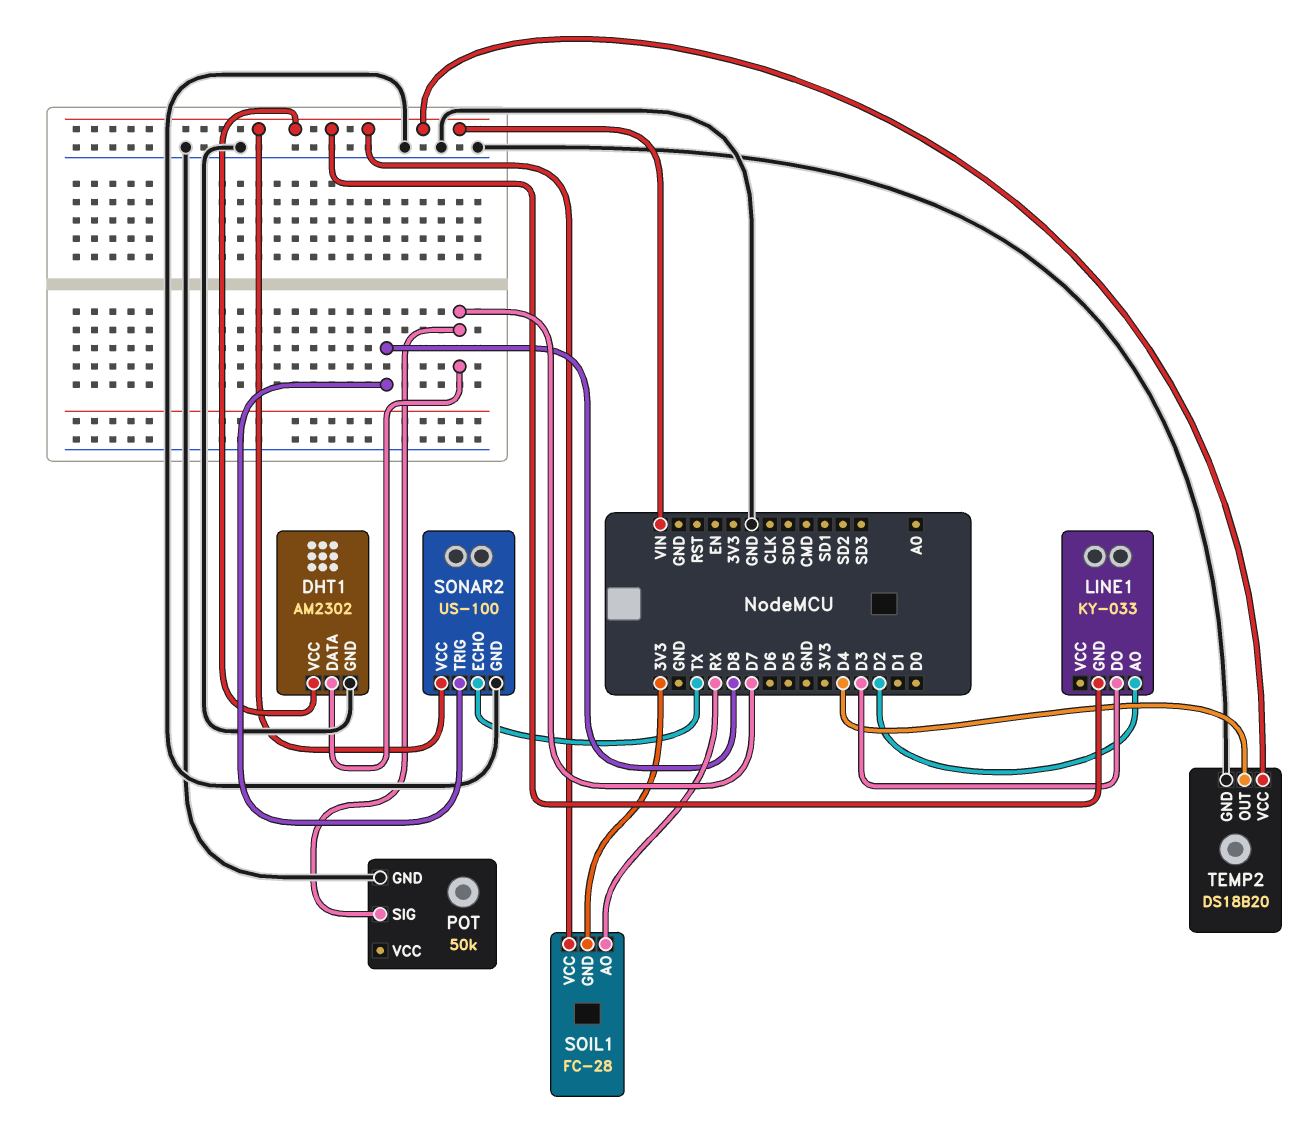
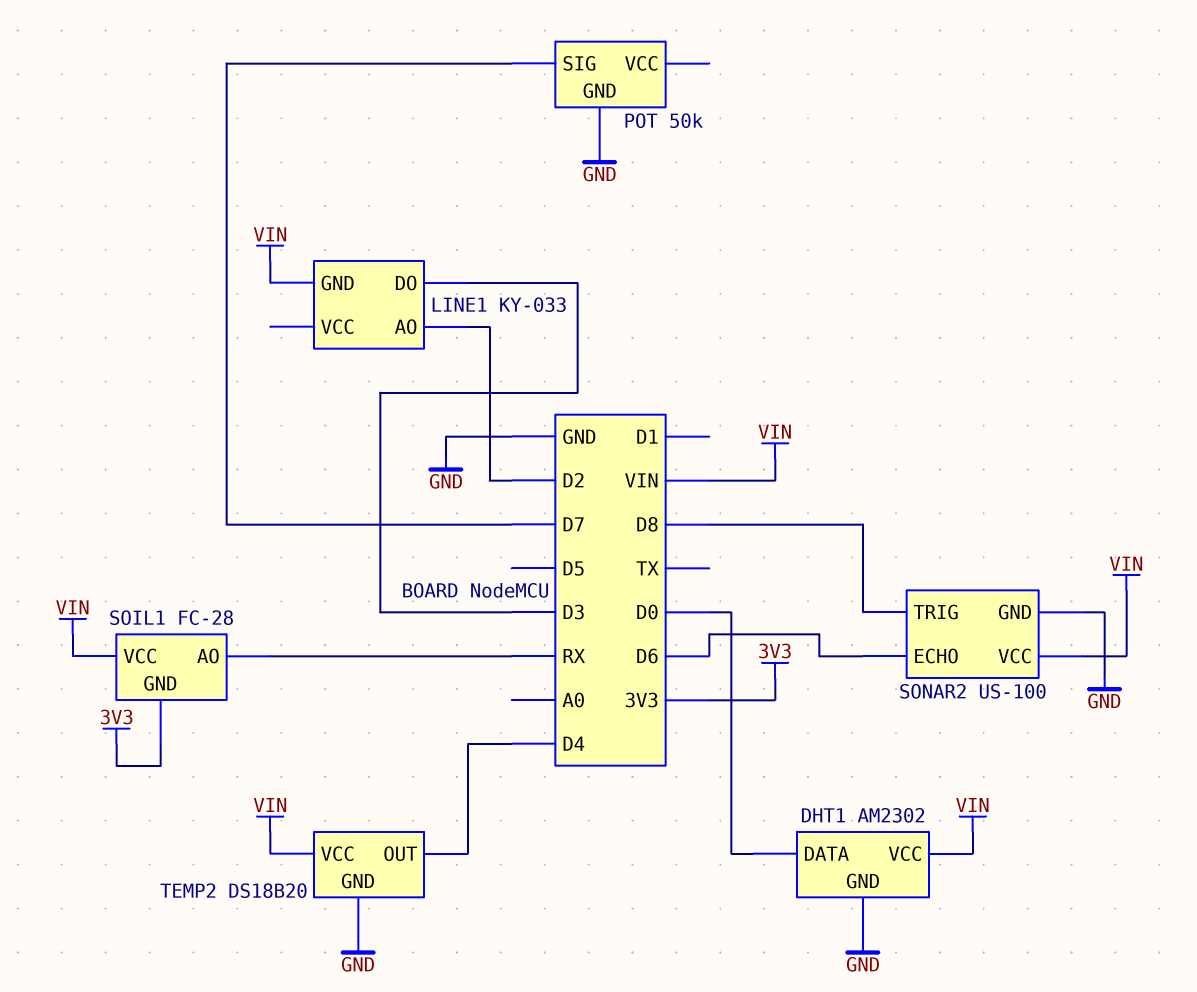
DHT1 pin DATA: D7 -> D0
SONAR2 pin ECHO: TX -> D6

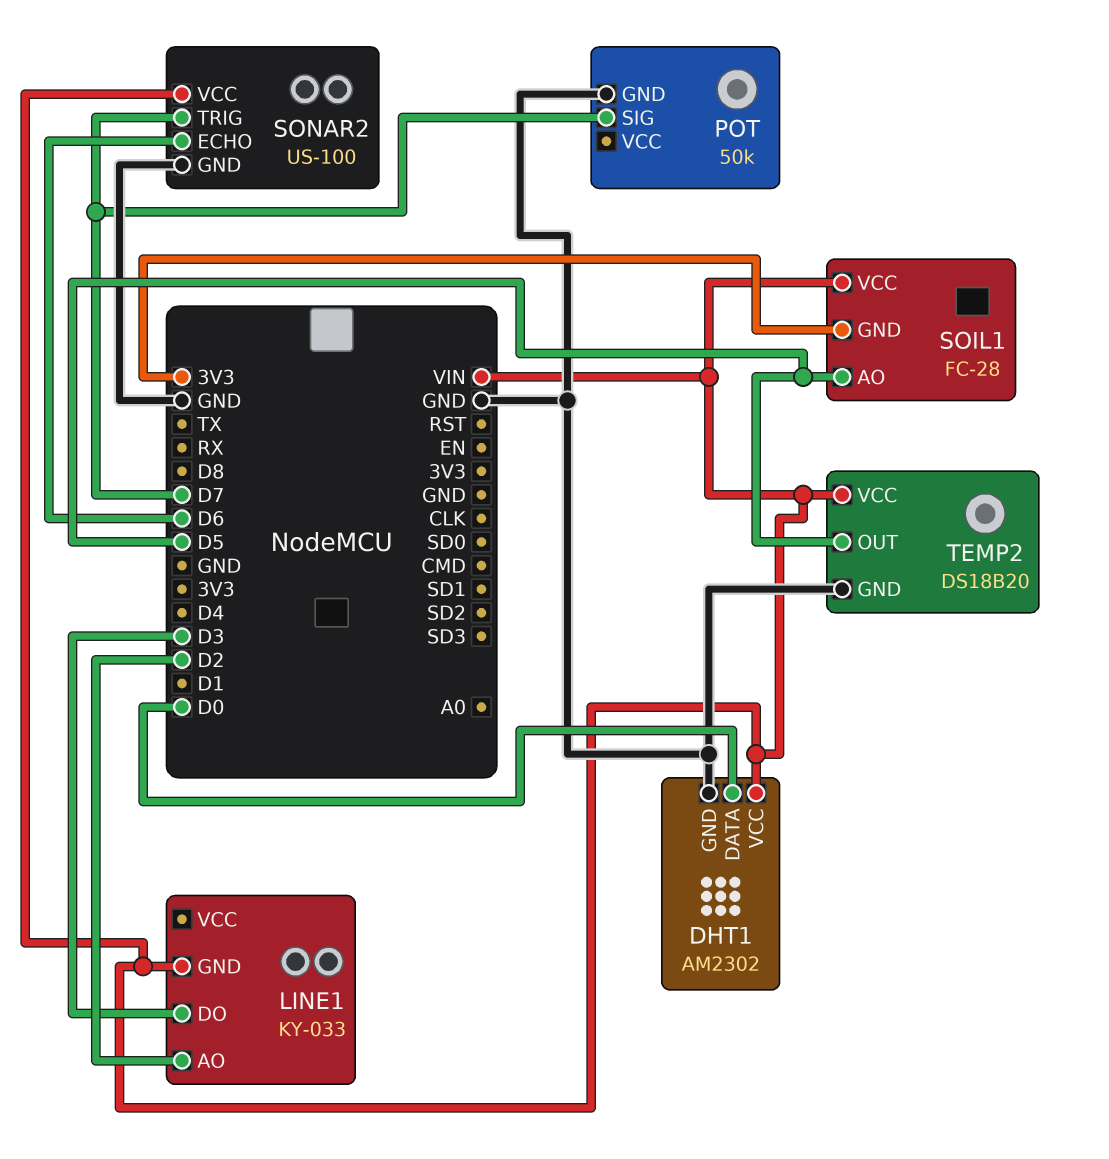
SOIL1 pin AO: RX -> D5
SONAR2 pin TRIG: D8 -> D7
TEMP2 pin OUT: D4 -> D5

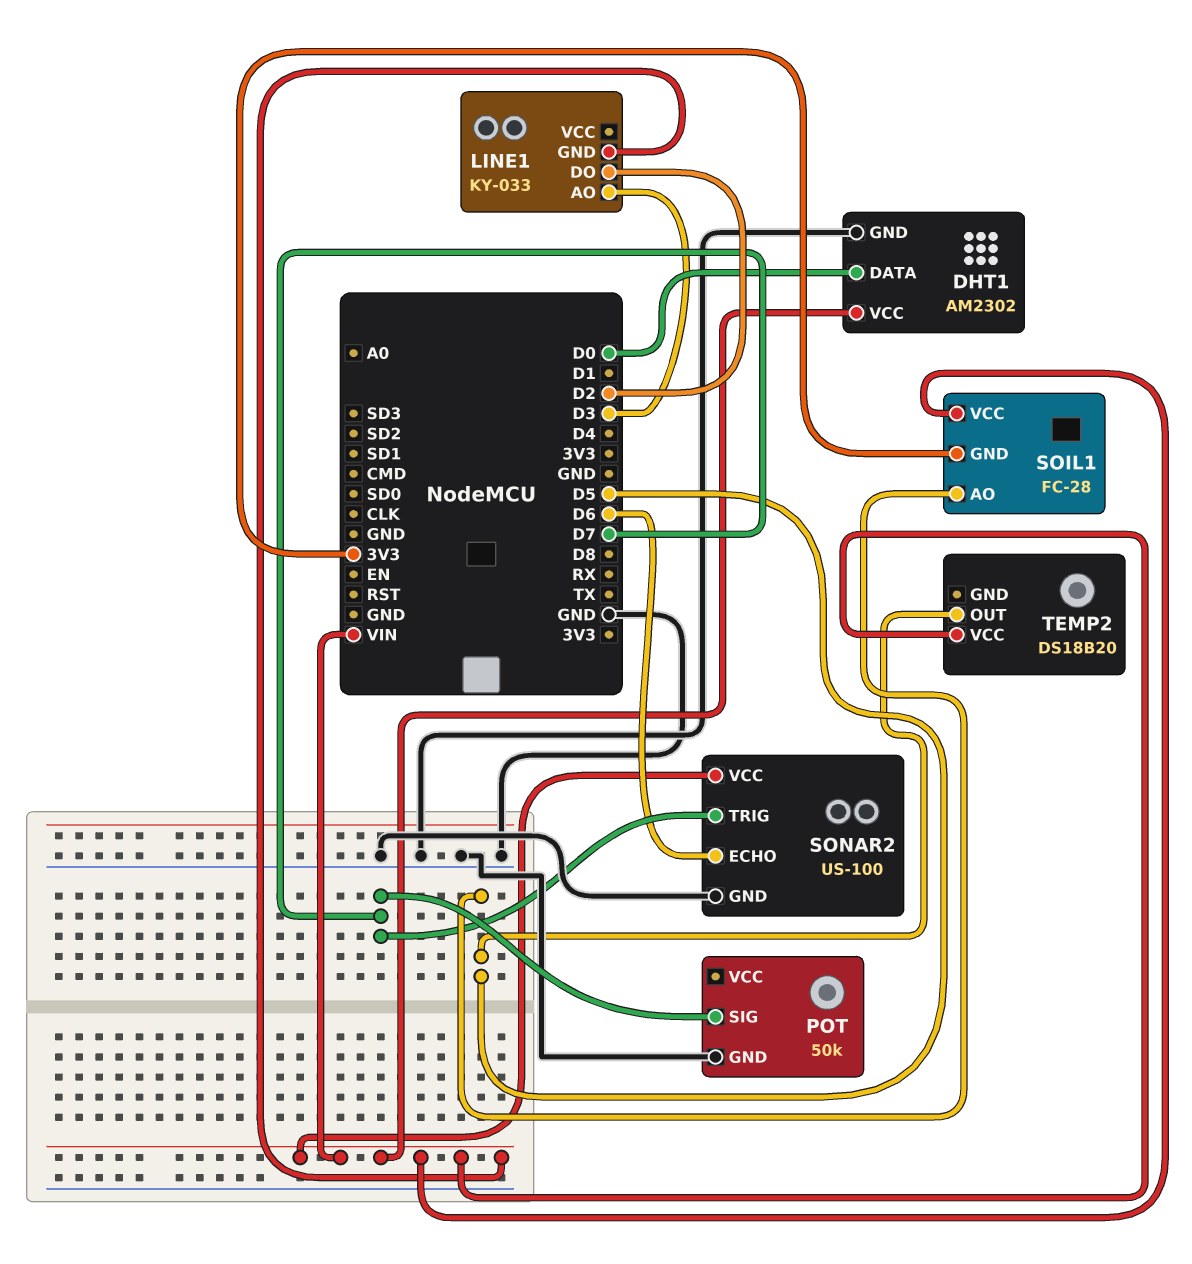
LINE1 pin AO: D2 -> D3
LINE1 pin DO: D3 -> D2
TEMP2 pin GND: GND -> none

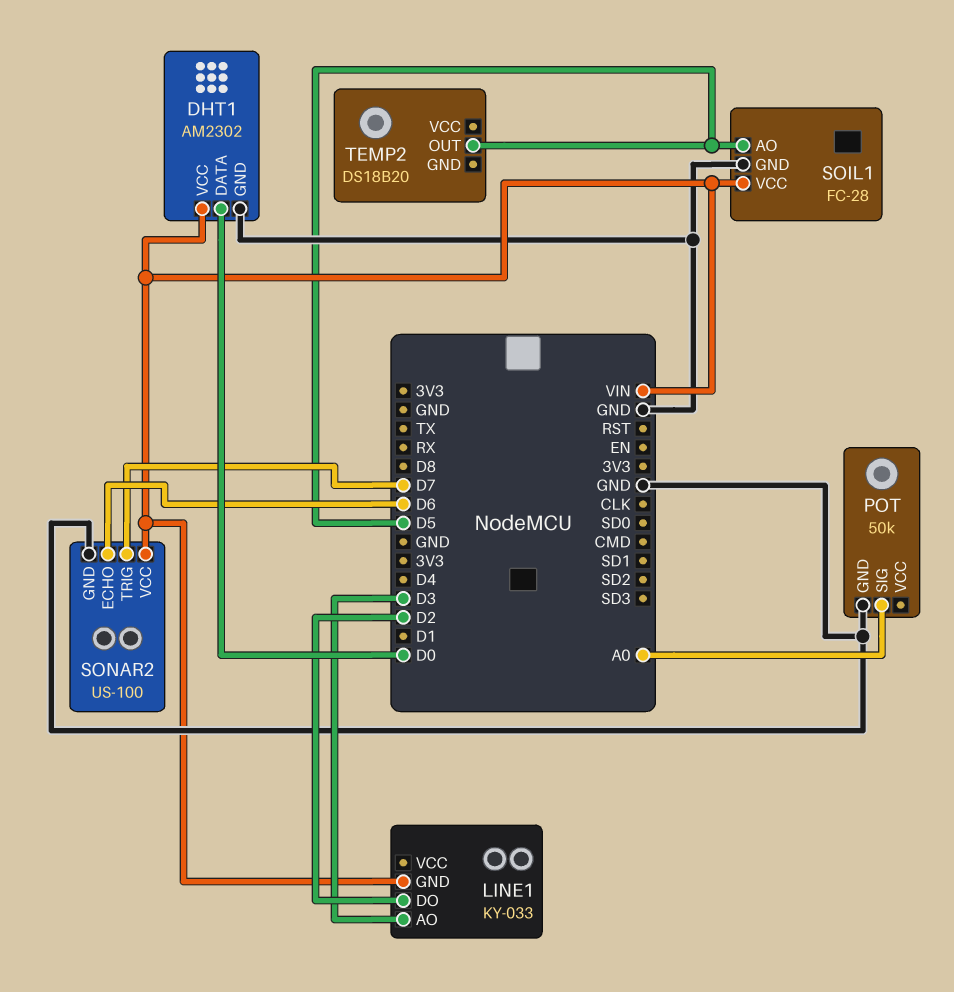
POT pin SIG: D7 -> A0
SOIL1 pin GND: 3V3 -> GND
TEMP2 pin VCC: VIN -> none

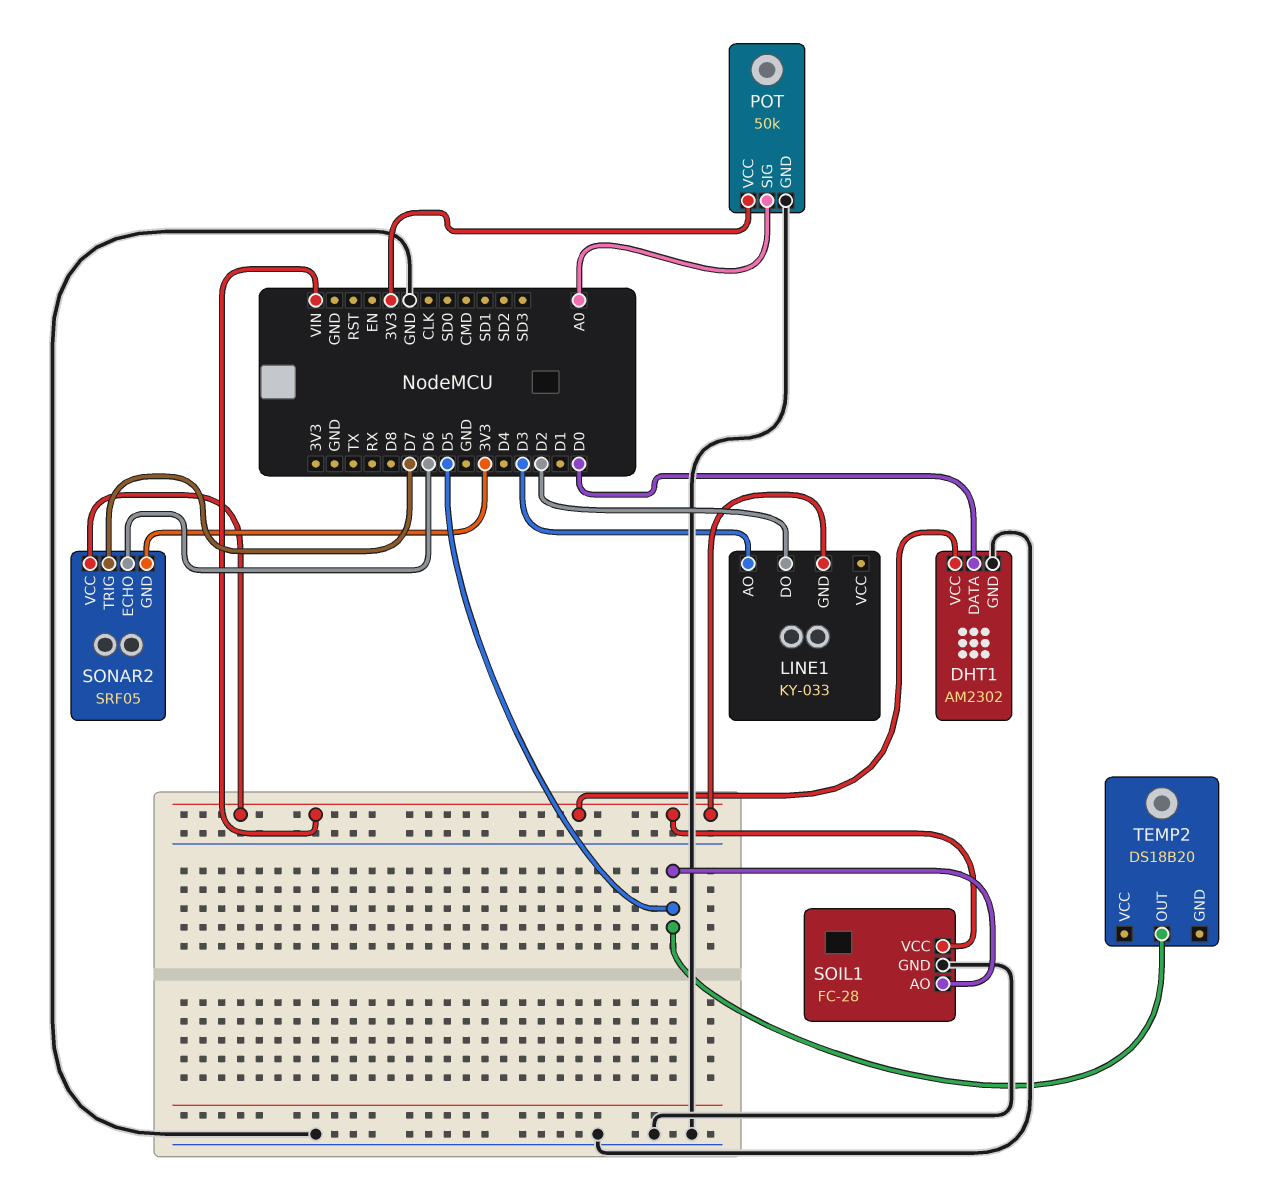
POT pin VCC: none -> 3V3
SONAR2: US-100 -> SRF05
SONAR2 pin GND: GND -> 3V3

